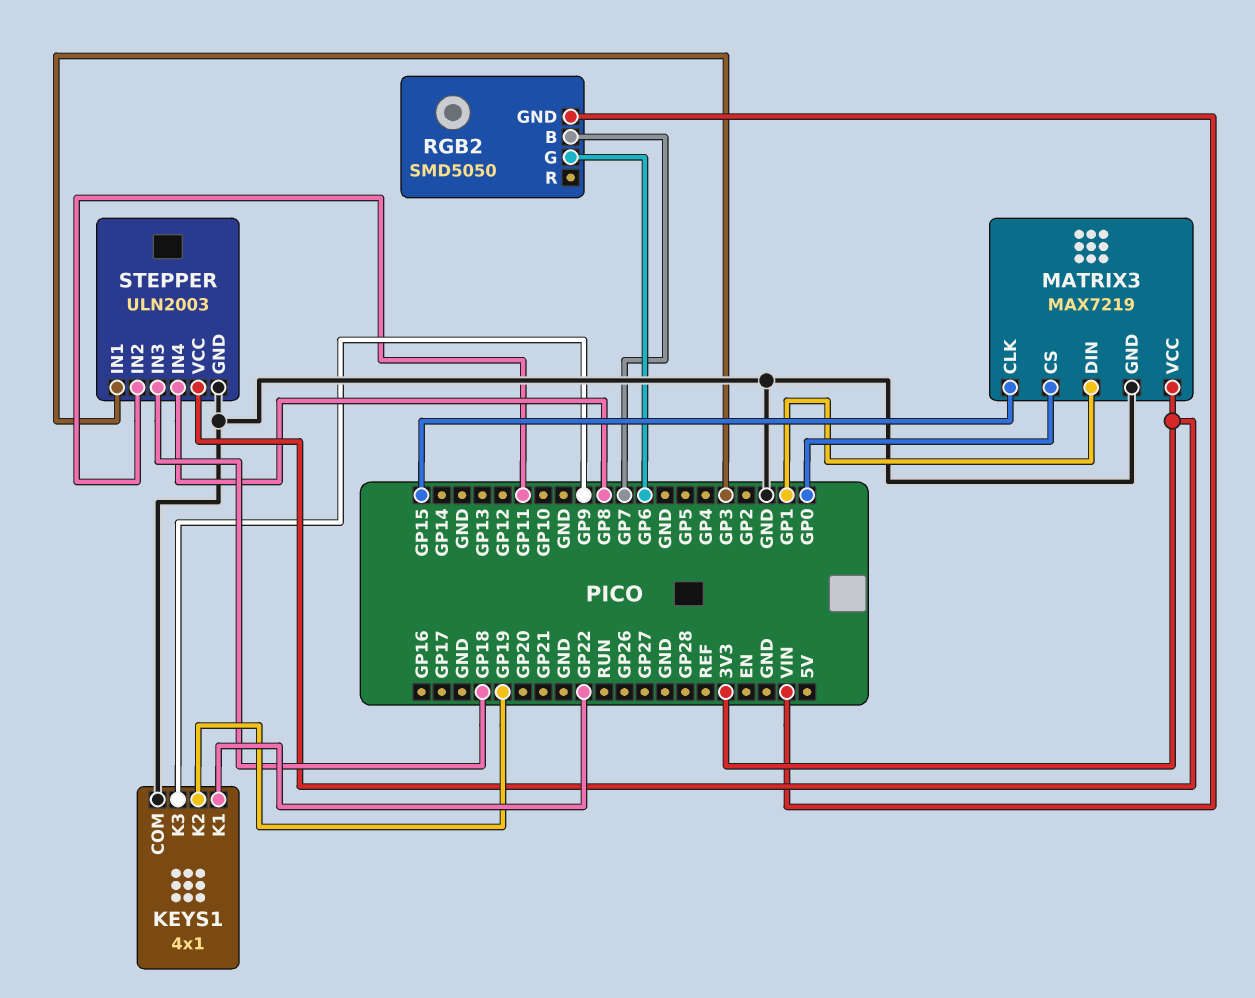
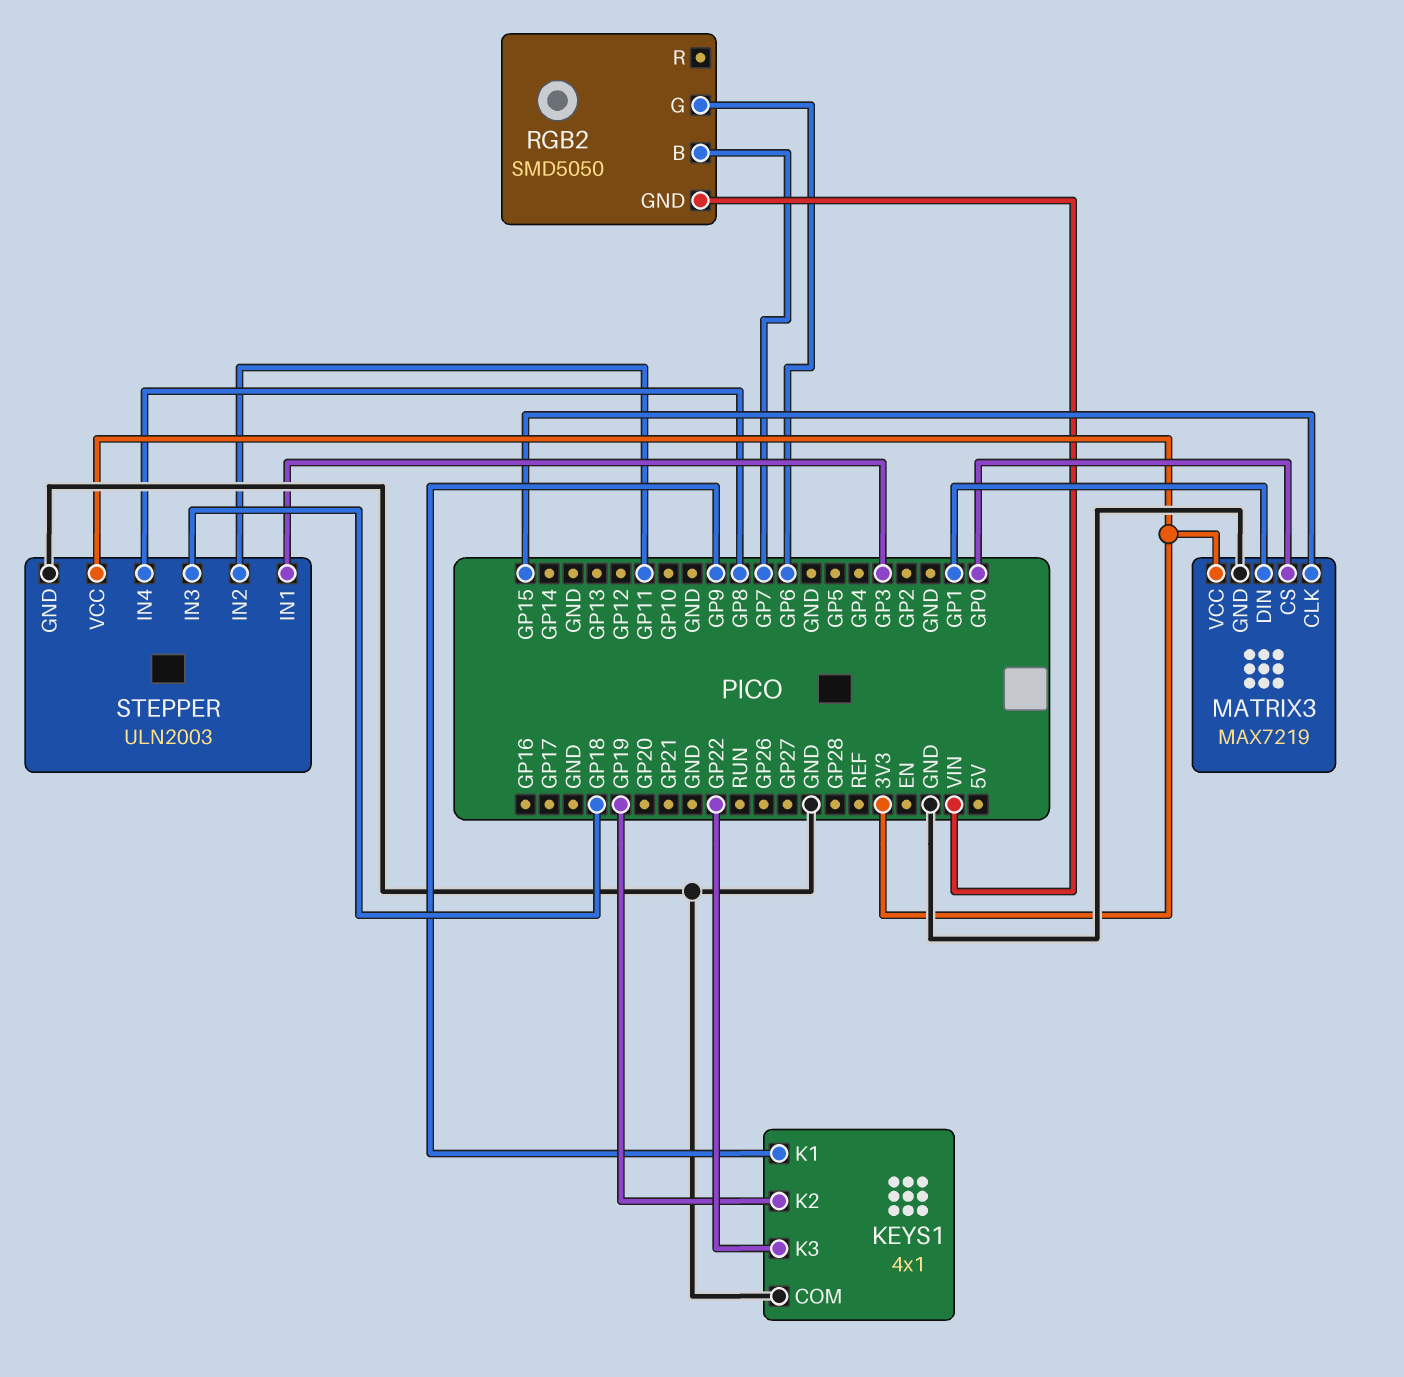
KEYS1 pin K1: GP22 -> GP9
KEYS1 pin K3: GP9 -> GP22

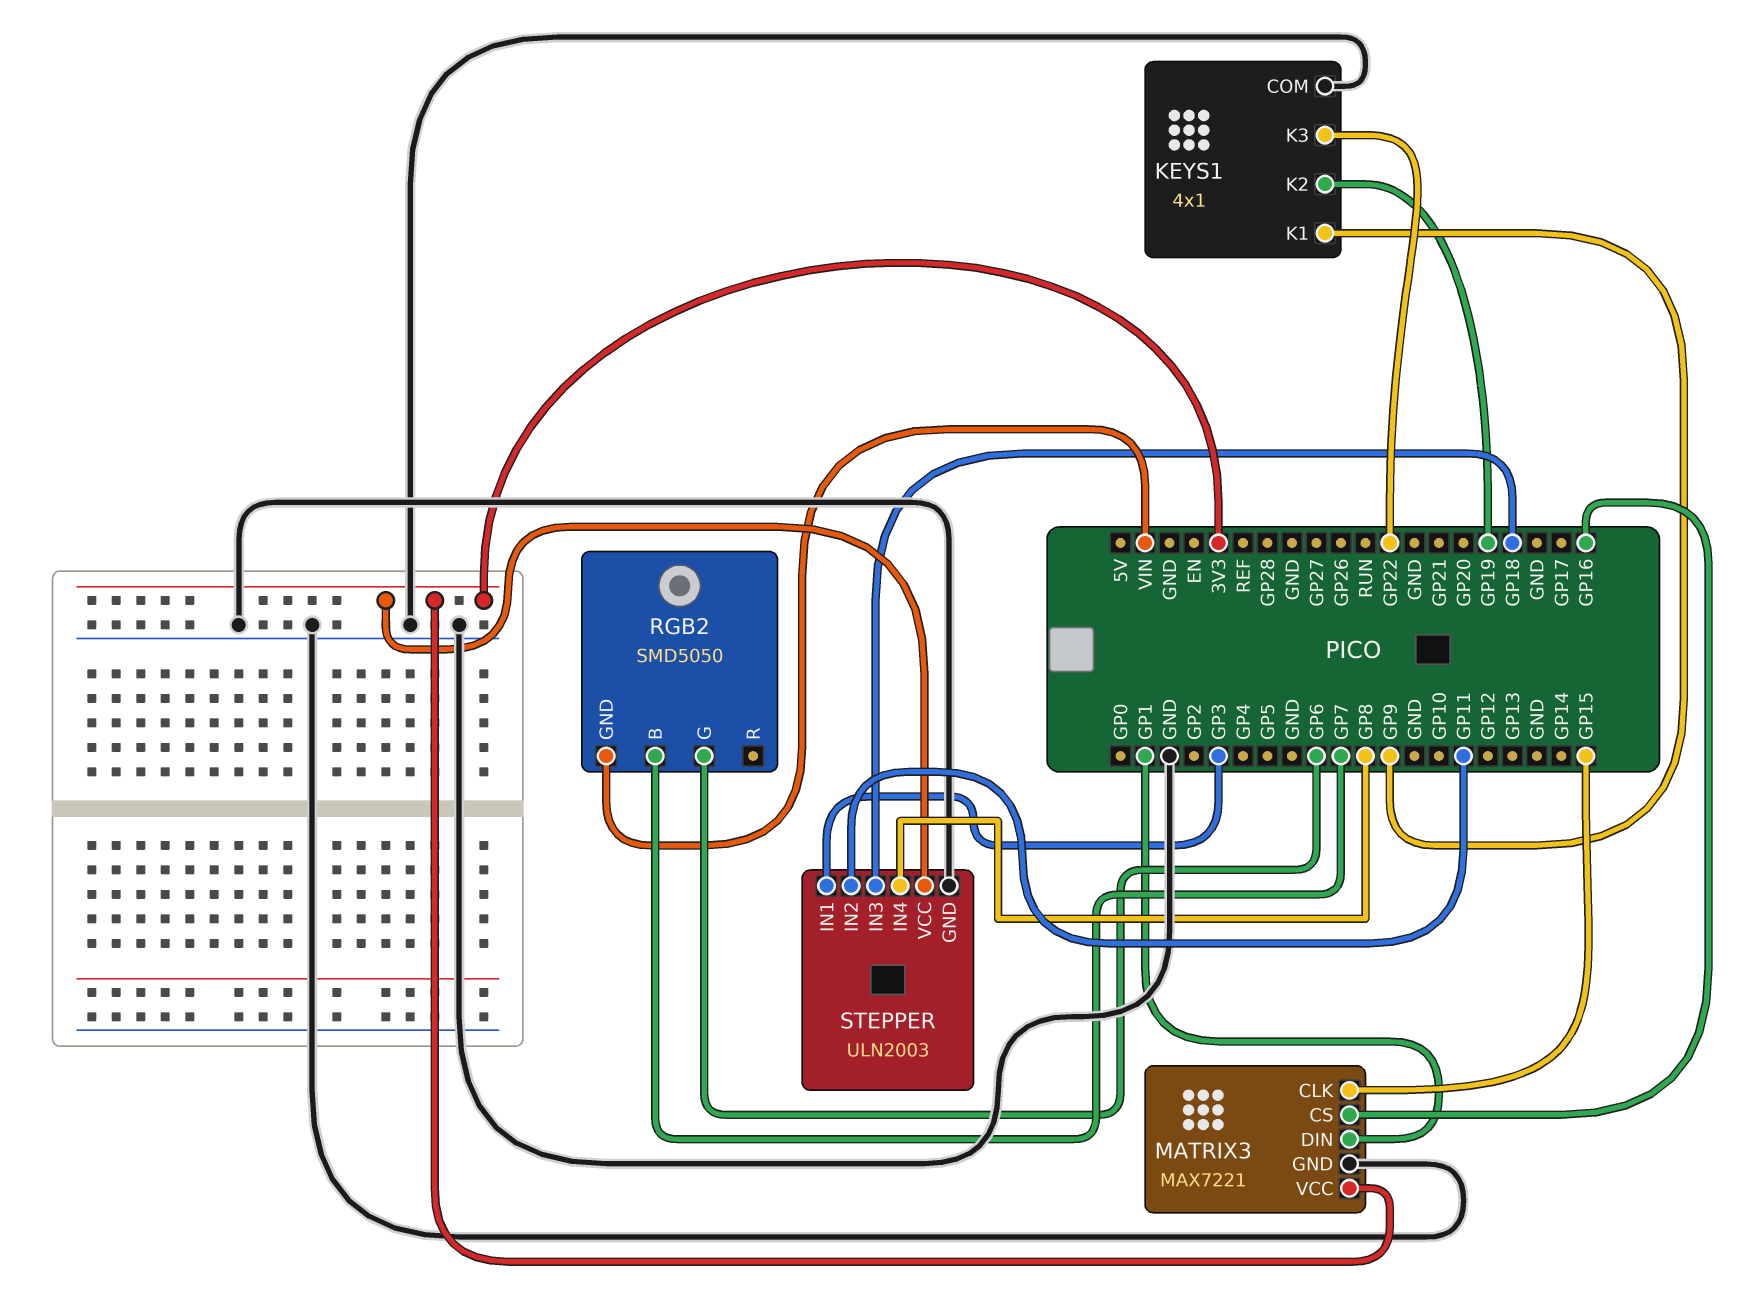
MATRIX3: MAX7219 -> MAX7221
MATRIX3 pin CS: GP0 -> GP16

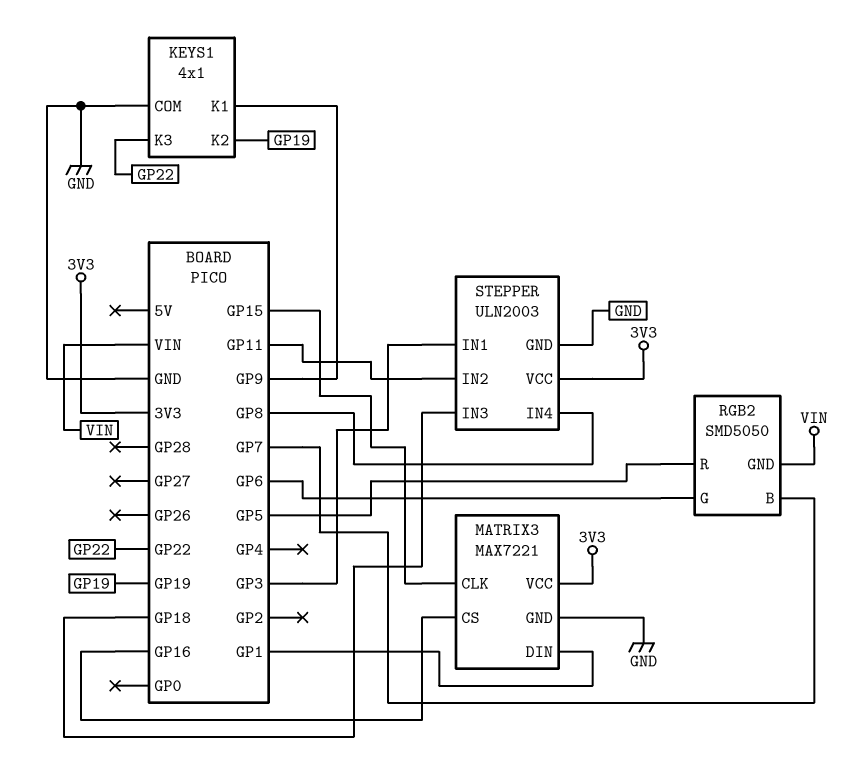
RGB2 pin R: none -> GP5

